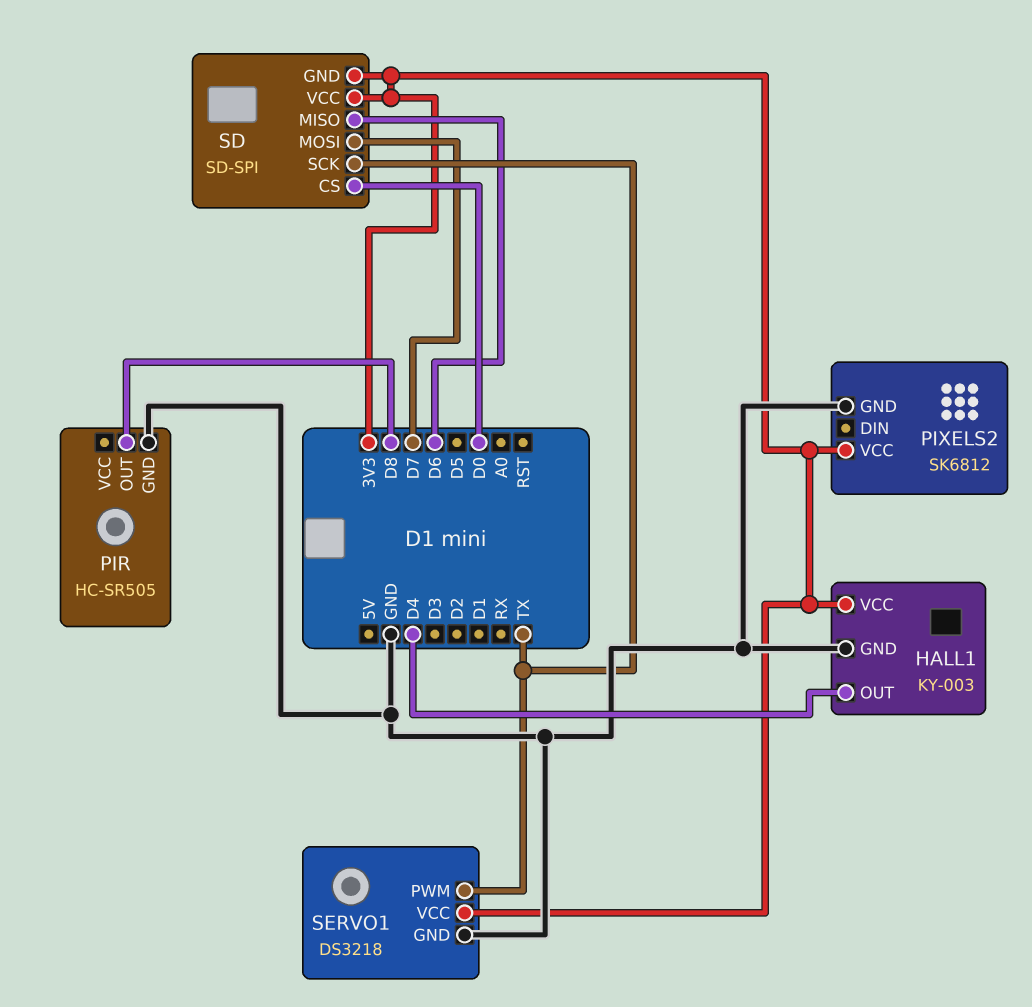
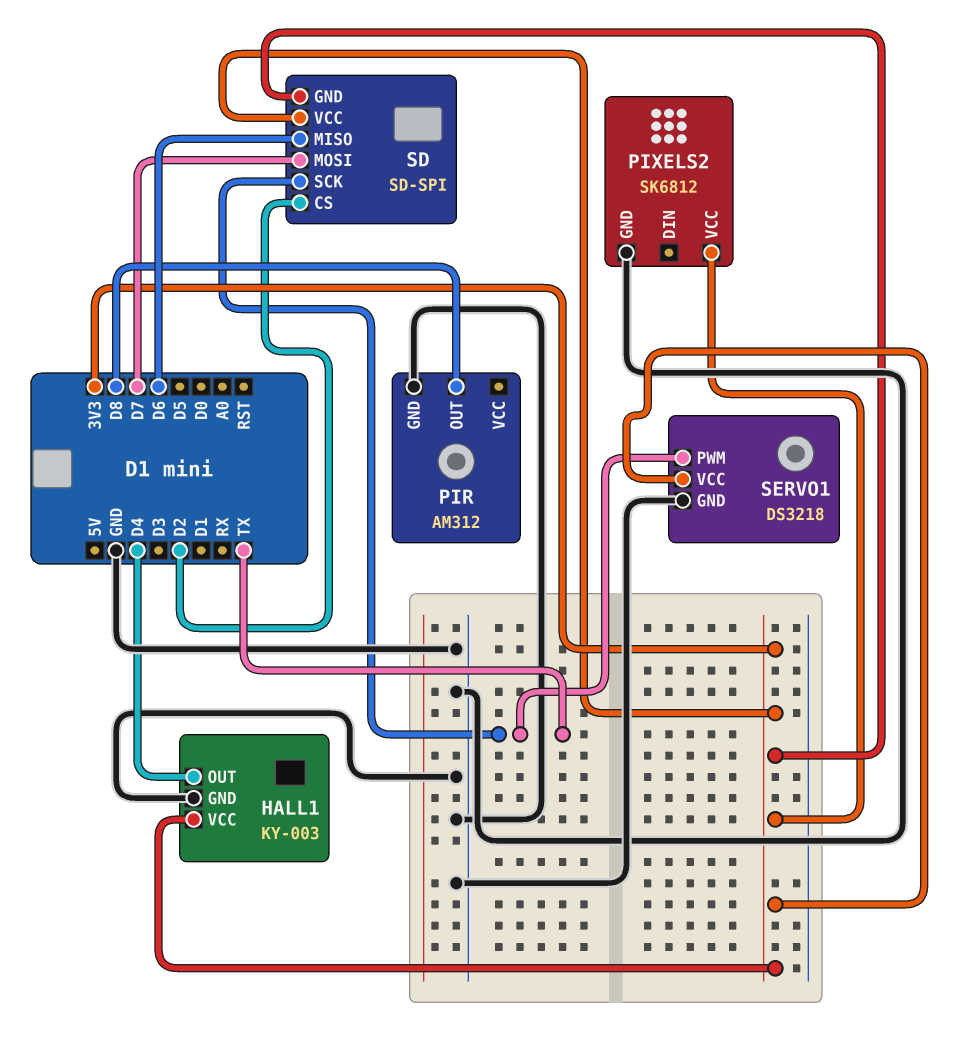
PIR: HC-SR505 -> AM312
SD pin CS: D0 -> D2

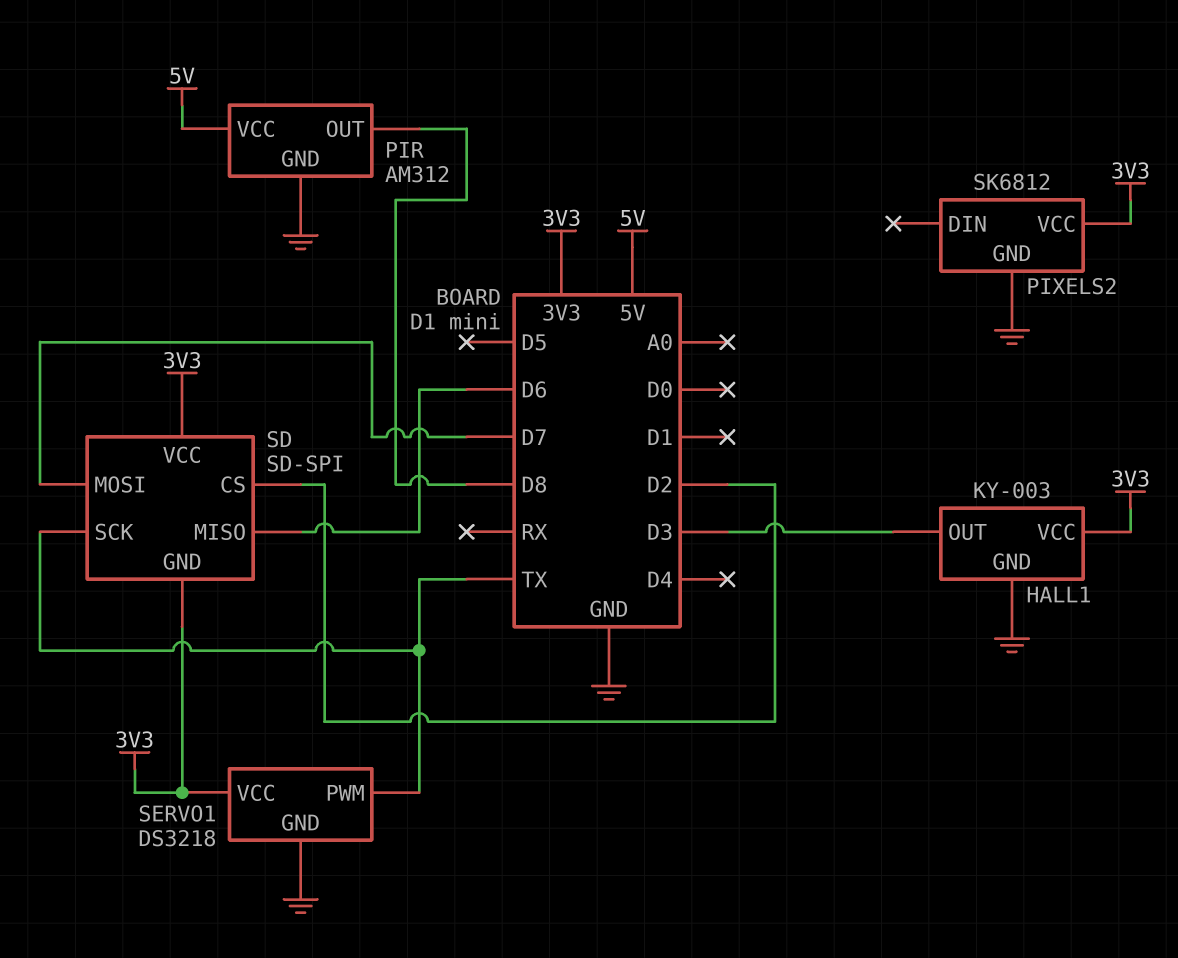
HALL1 pin OUT: D4 -> D3
PIR pin VCC: none -> 5V

